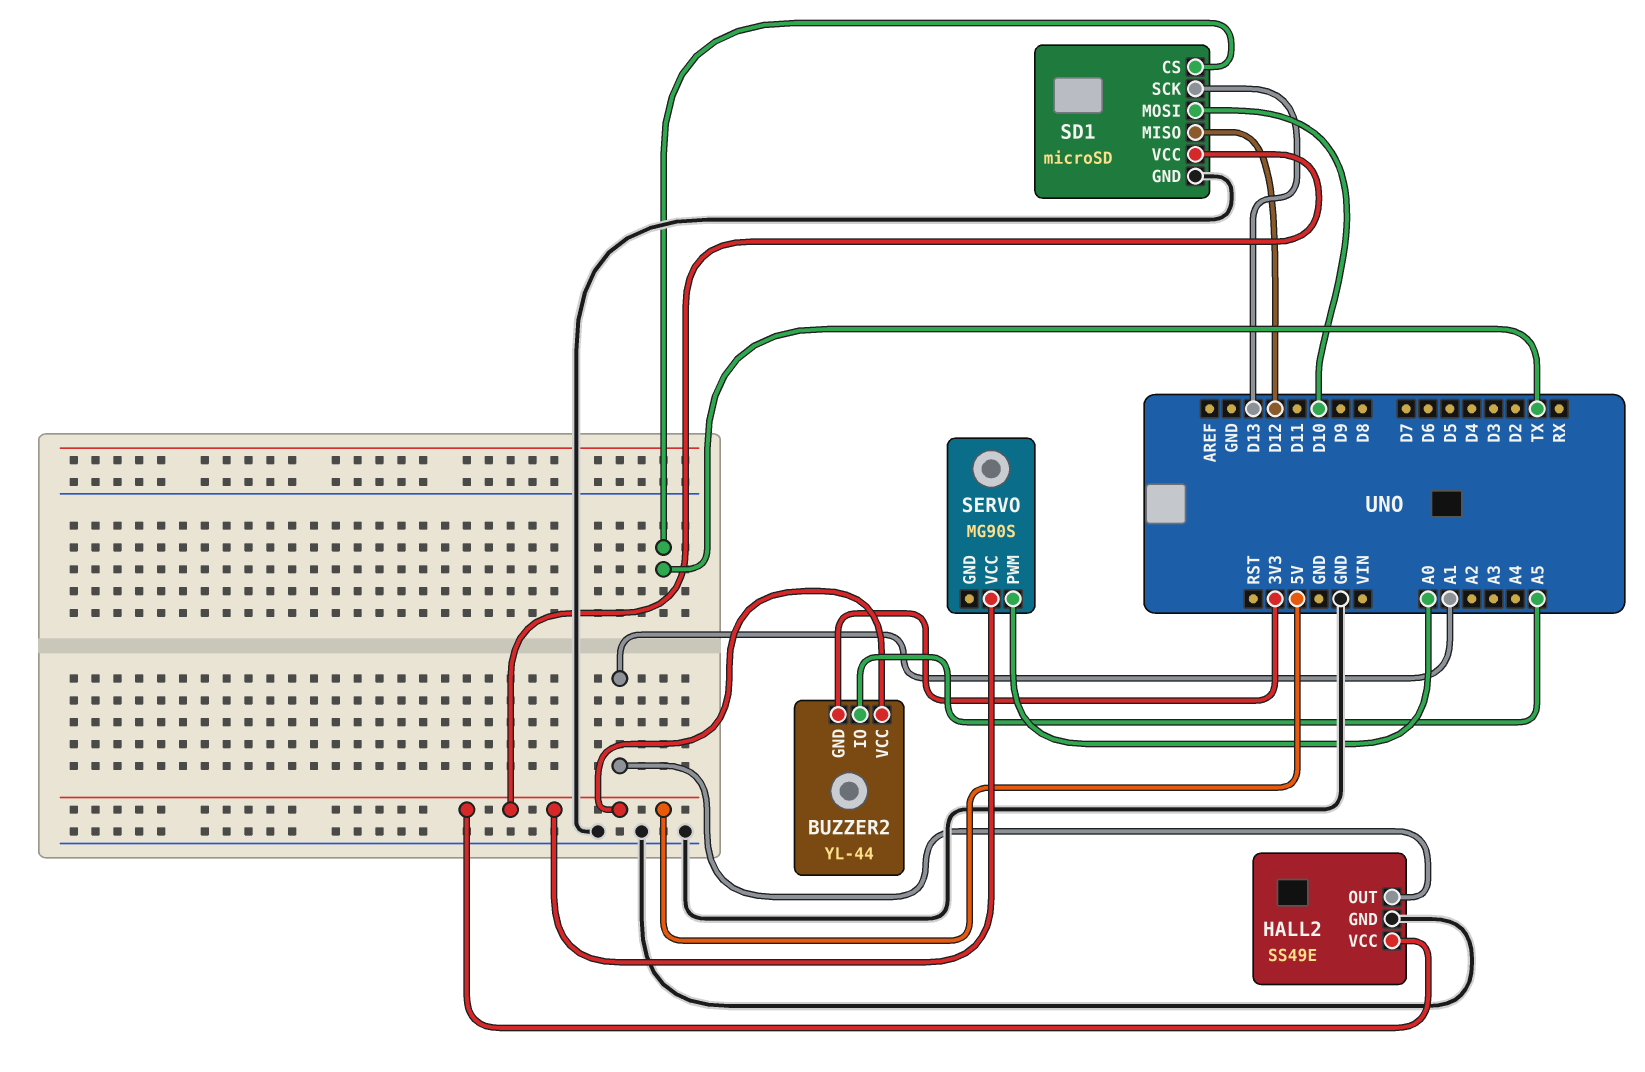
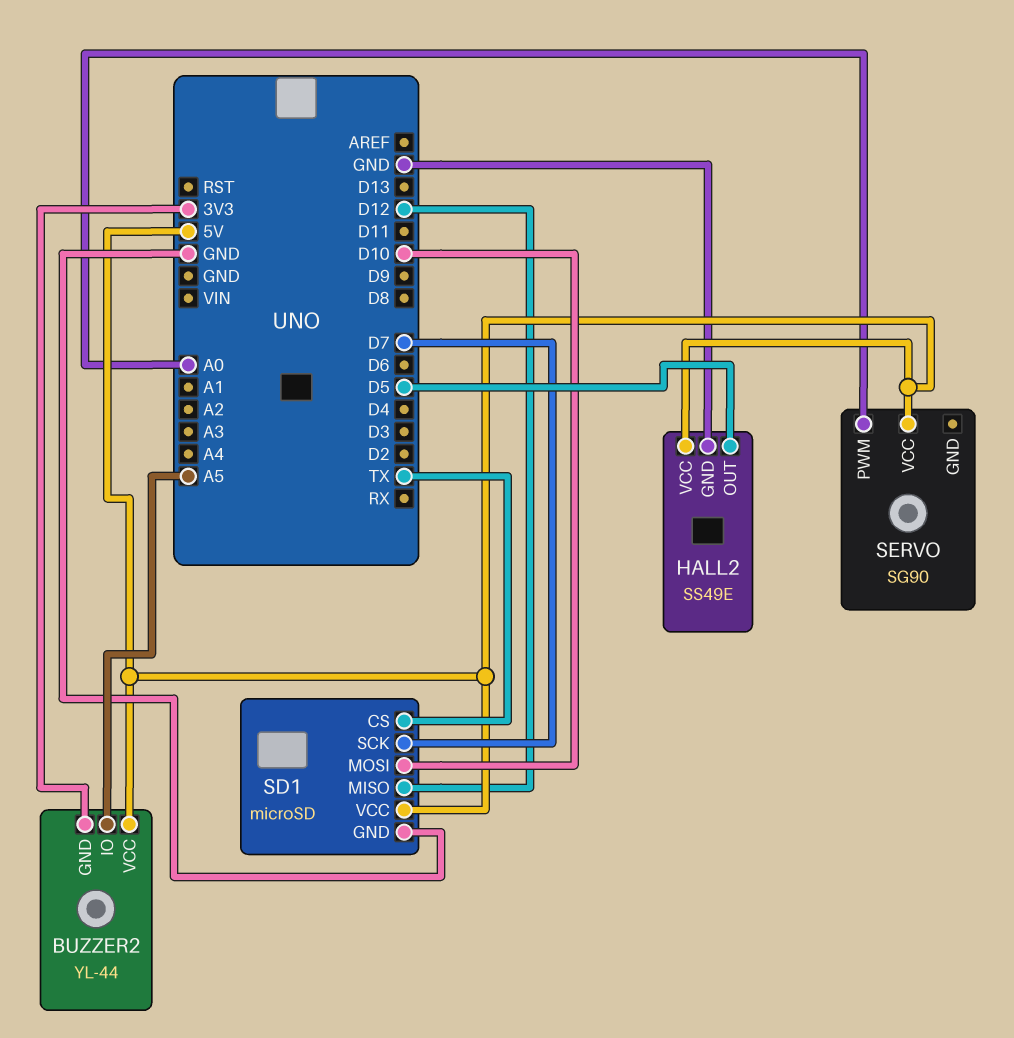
HALL2 pin OUT: A1 -> D5
SD1 pin SCK: D13 -> D7
SERVO: MG90S -> SG90

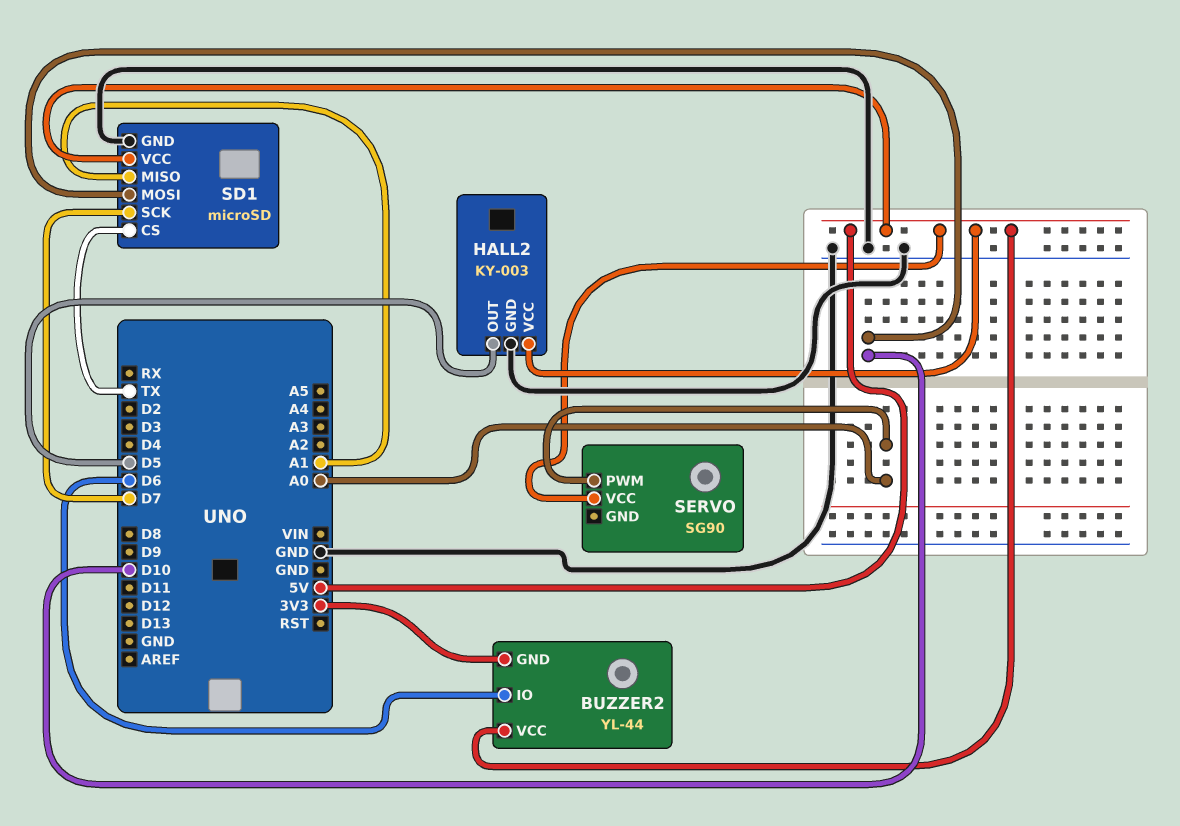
BUZZER2 pin IO: A5 -> D6
HALL2: SS49E -> KY-003
SD1 pin MISO: D12 -> A1

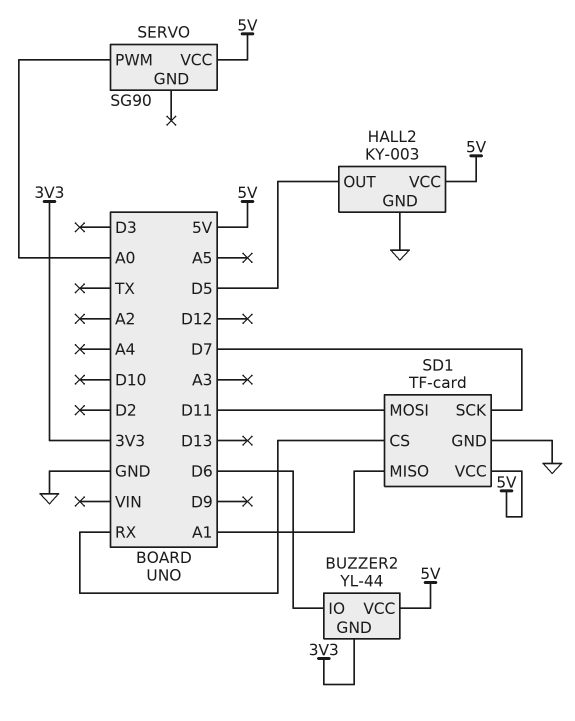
SD1: microSD -> TF-card
SD1 pin CS: TX -> RX
SD1 pin MOSI: D10 -> D11

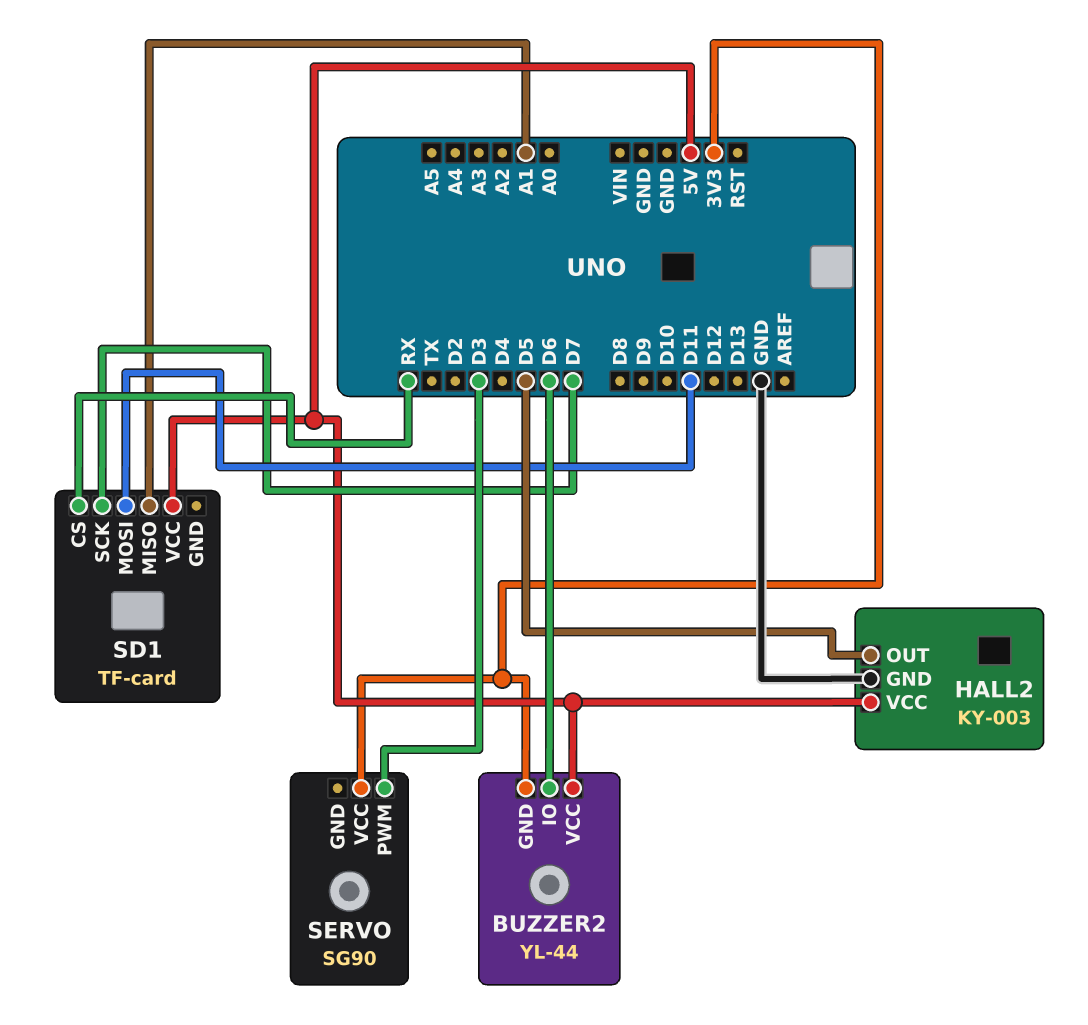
SD1 pin GND: GND -> none
SERVO pin PWM: A0 -> D3
SERVO pin VCC: 5V -> 3V3

